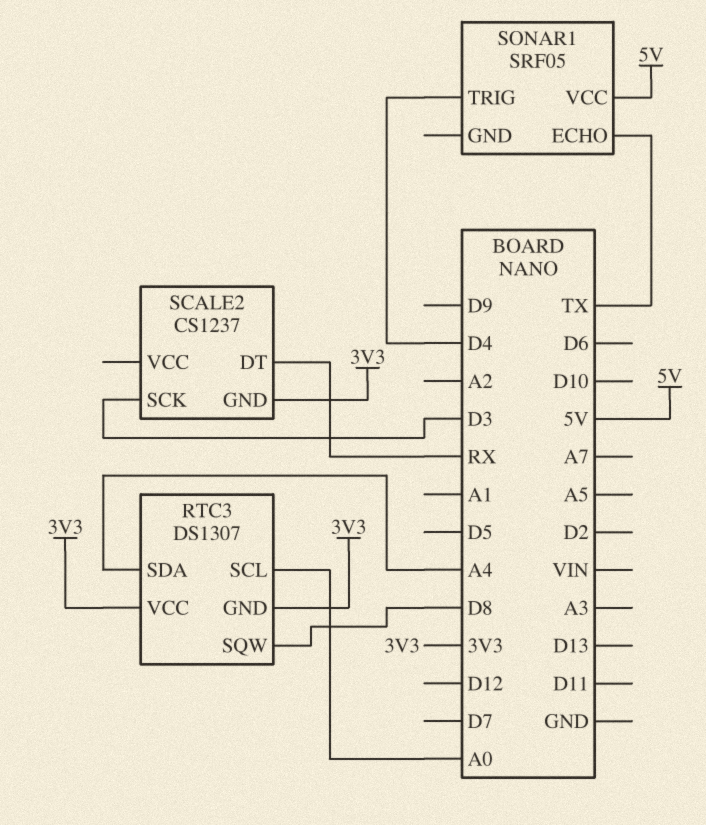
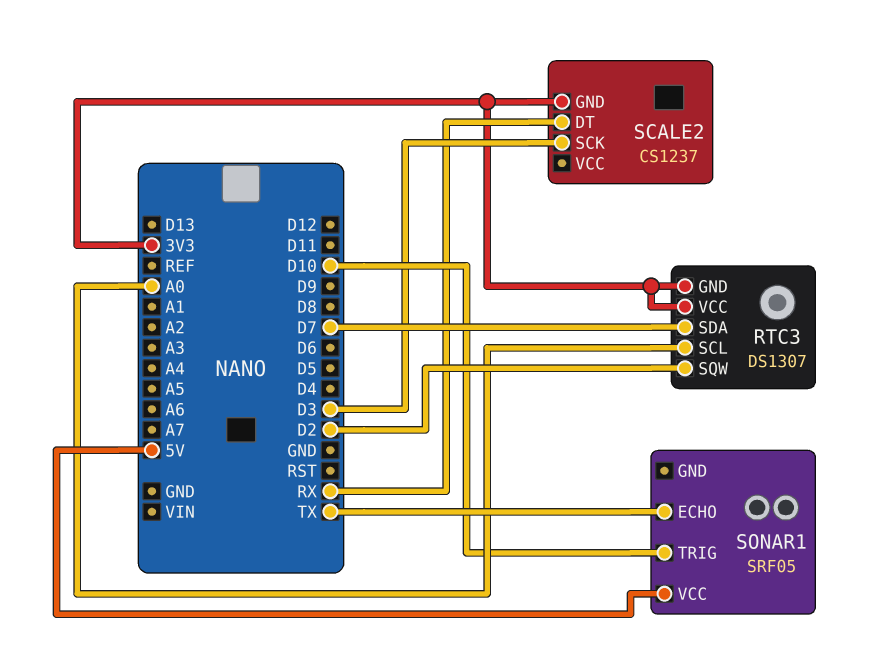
RTC3 pin SDA: A4 -> D7
RTC3 pin SQW: D8 -> D2
SONAR1 pin TRIG: D4 -> D10

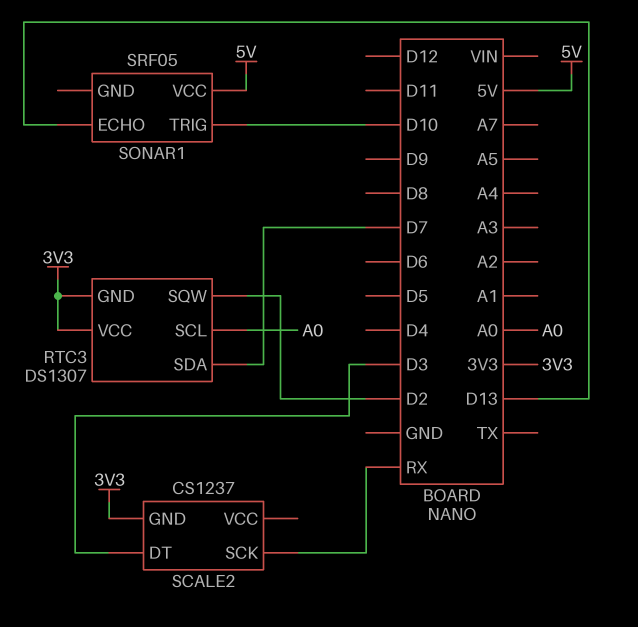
SCALE2 pin DT: RX -> D3
SCALE2 pin SCK: D3 -> RX
SONAR1 pin ECHO: TX -> D13

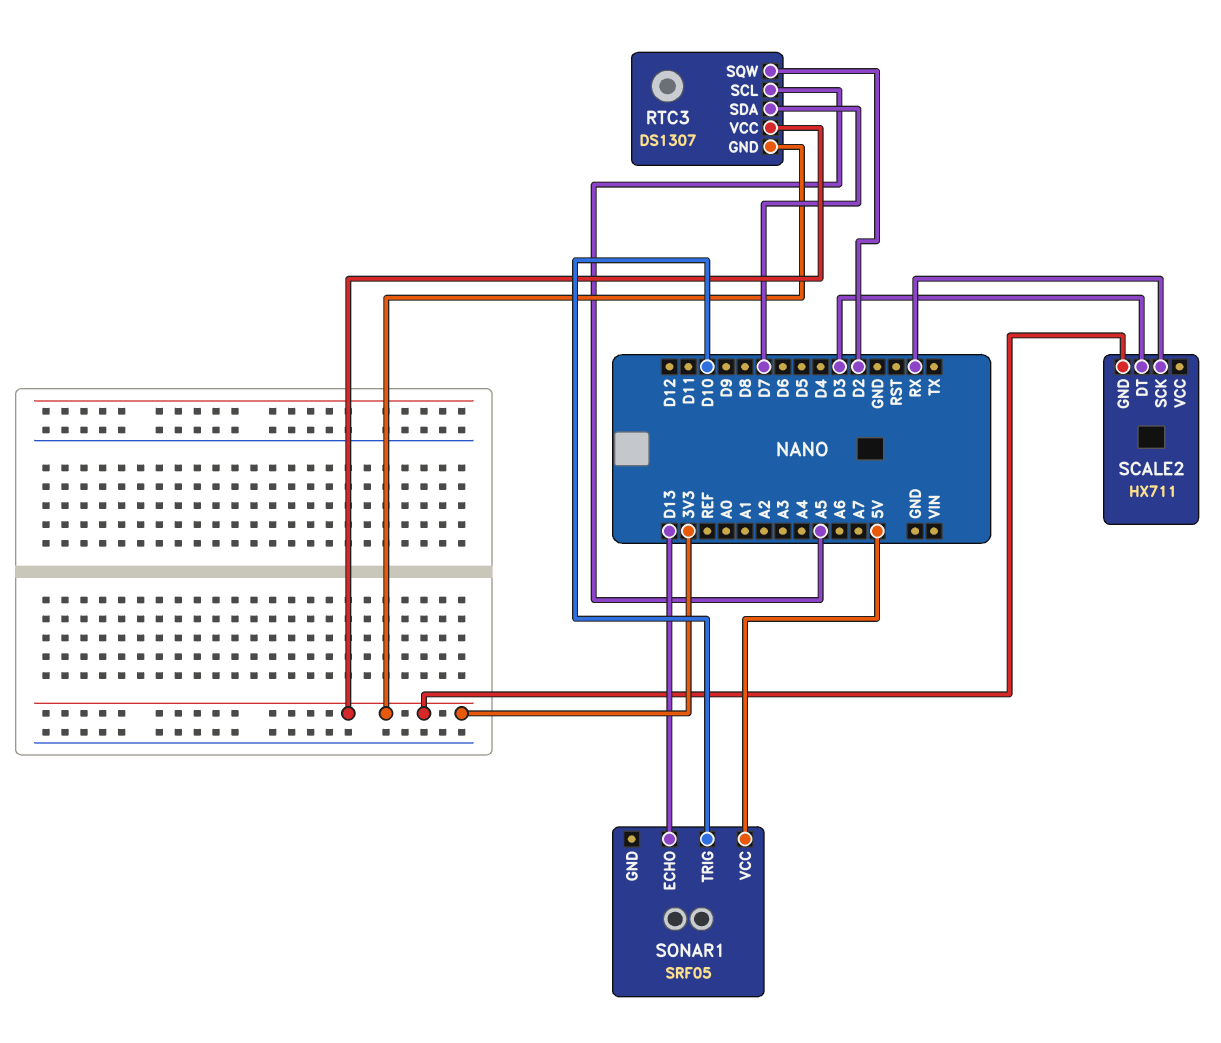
RTC3 pin SCL: A0 -> A5
SCALE2: CS1237 -> HX711

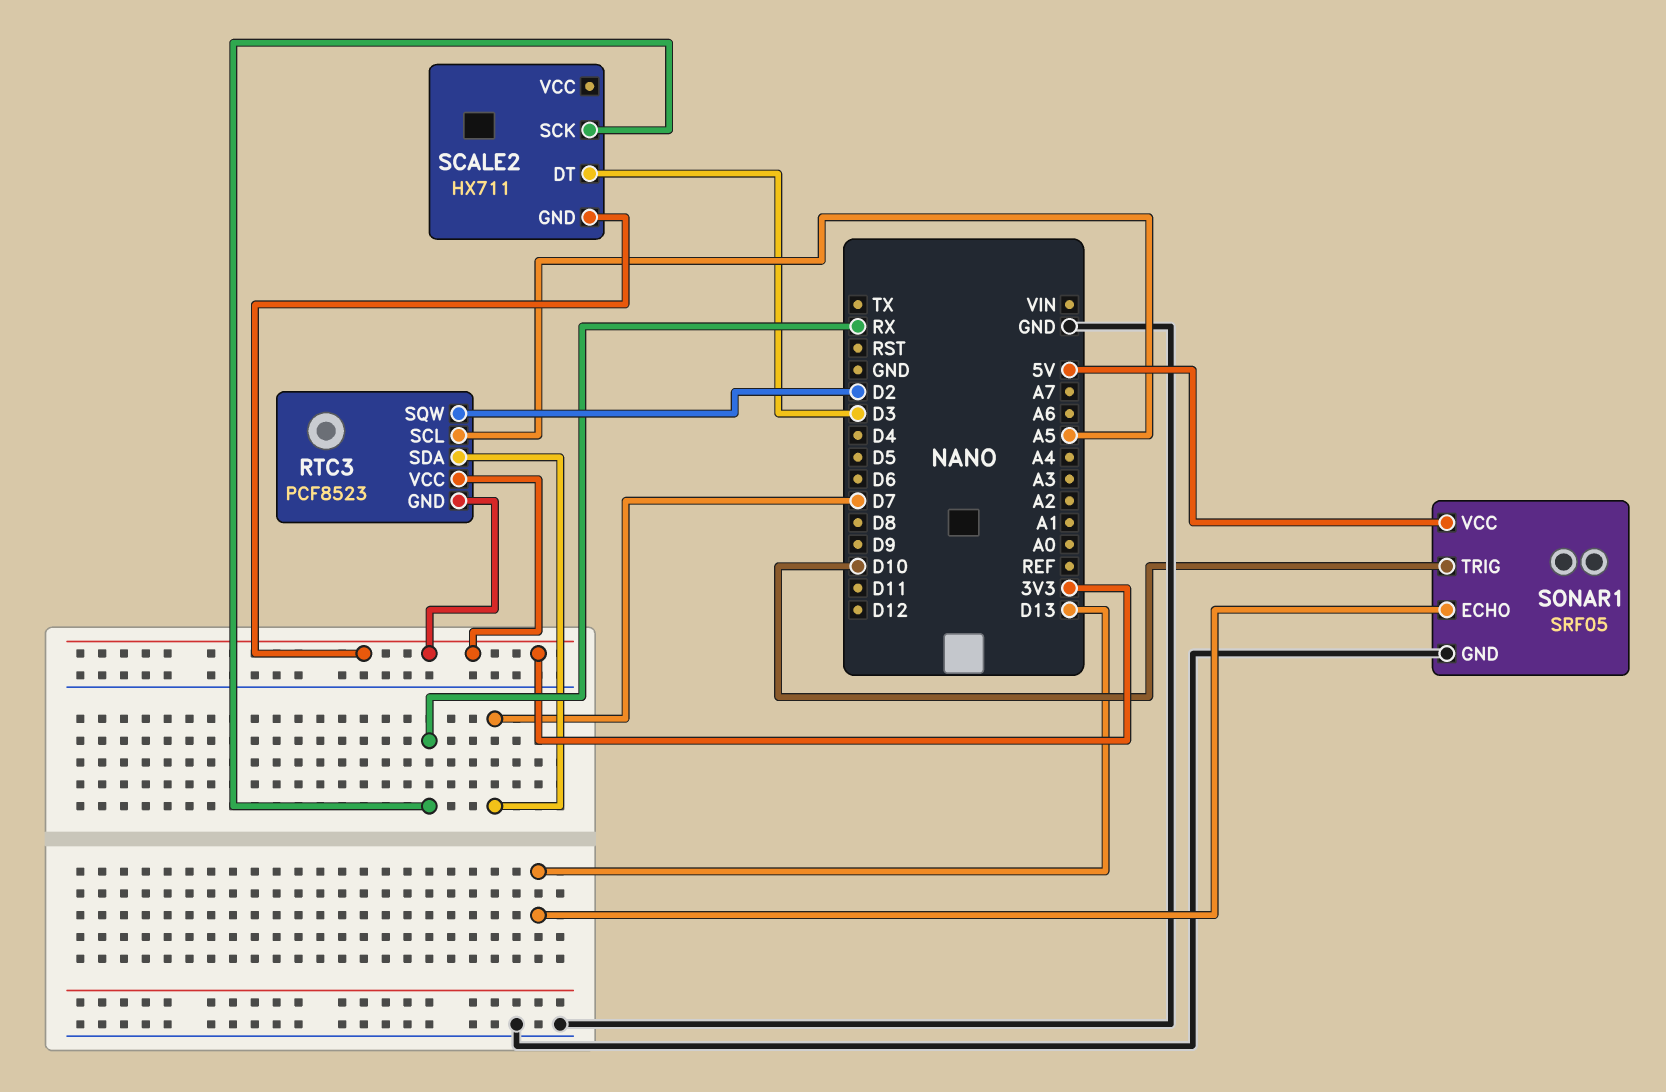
RTC3: DS1307 -> PCF8523
SONAR1 pin GND: none -> GND

